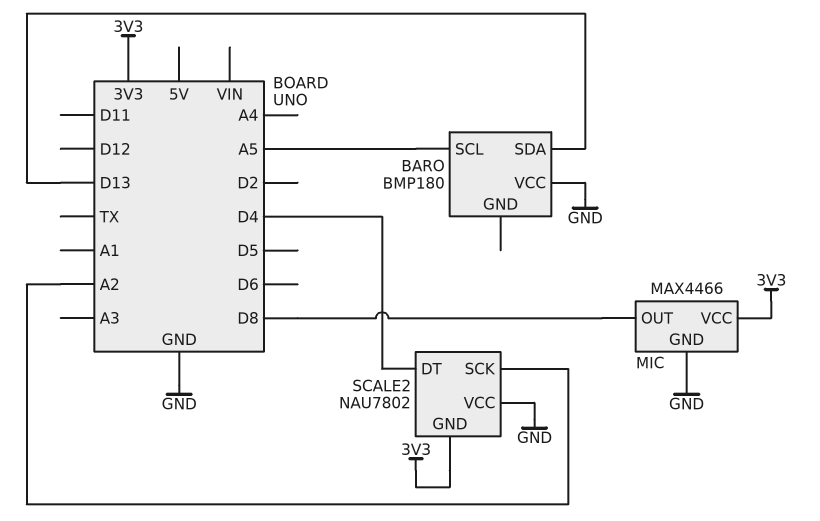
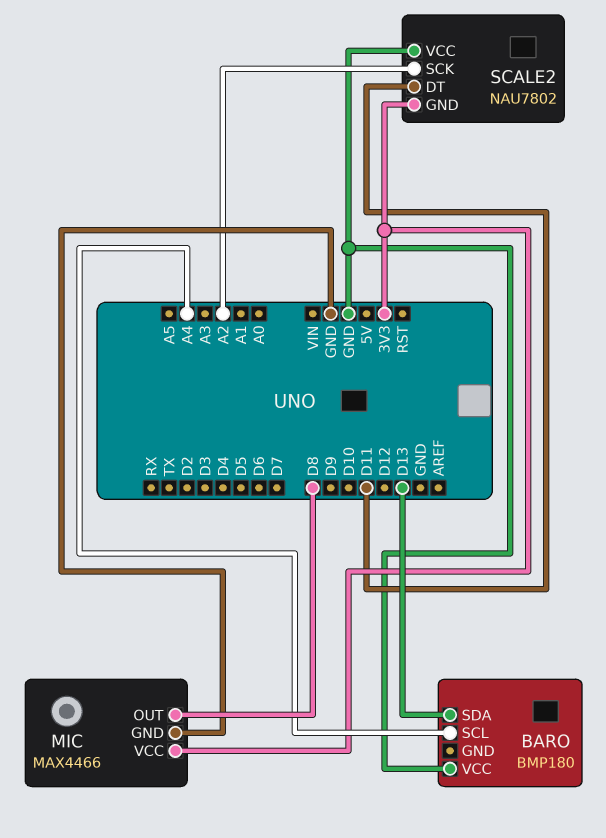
BARO pin SCL: A5 -> A4
SCALE2 pin DT: D4 -> D11

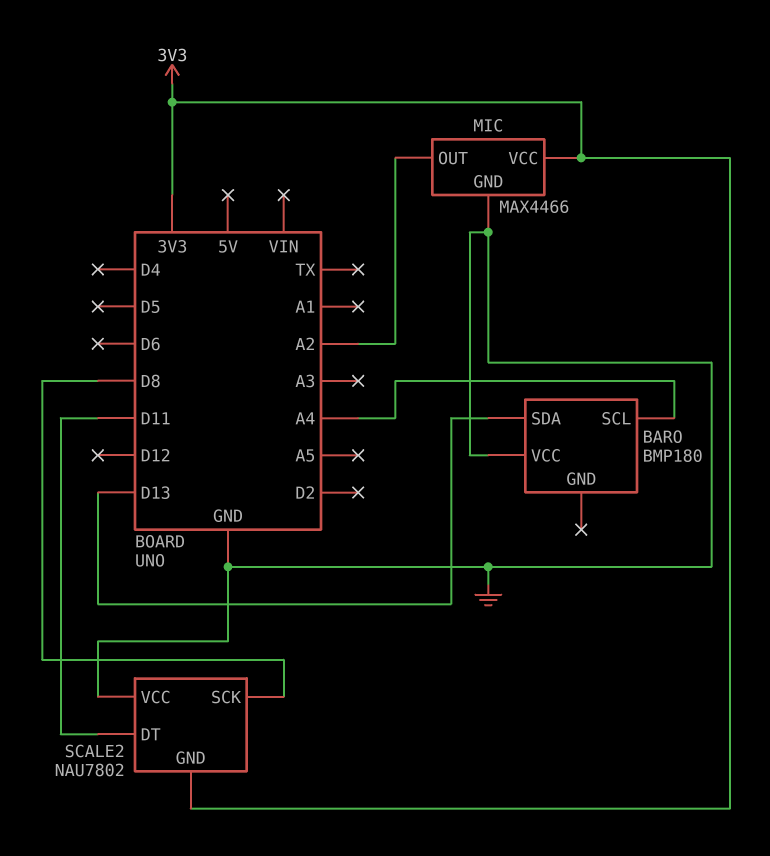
MIC pin OUT: D8 -> A2
SCALE2 pin SCK: A2 -> D8

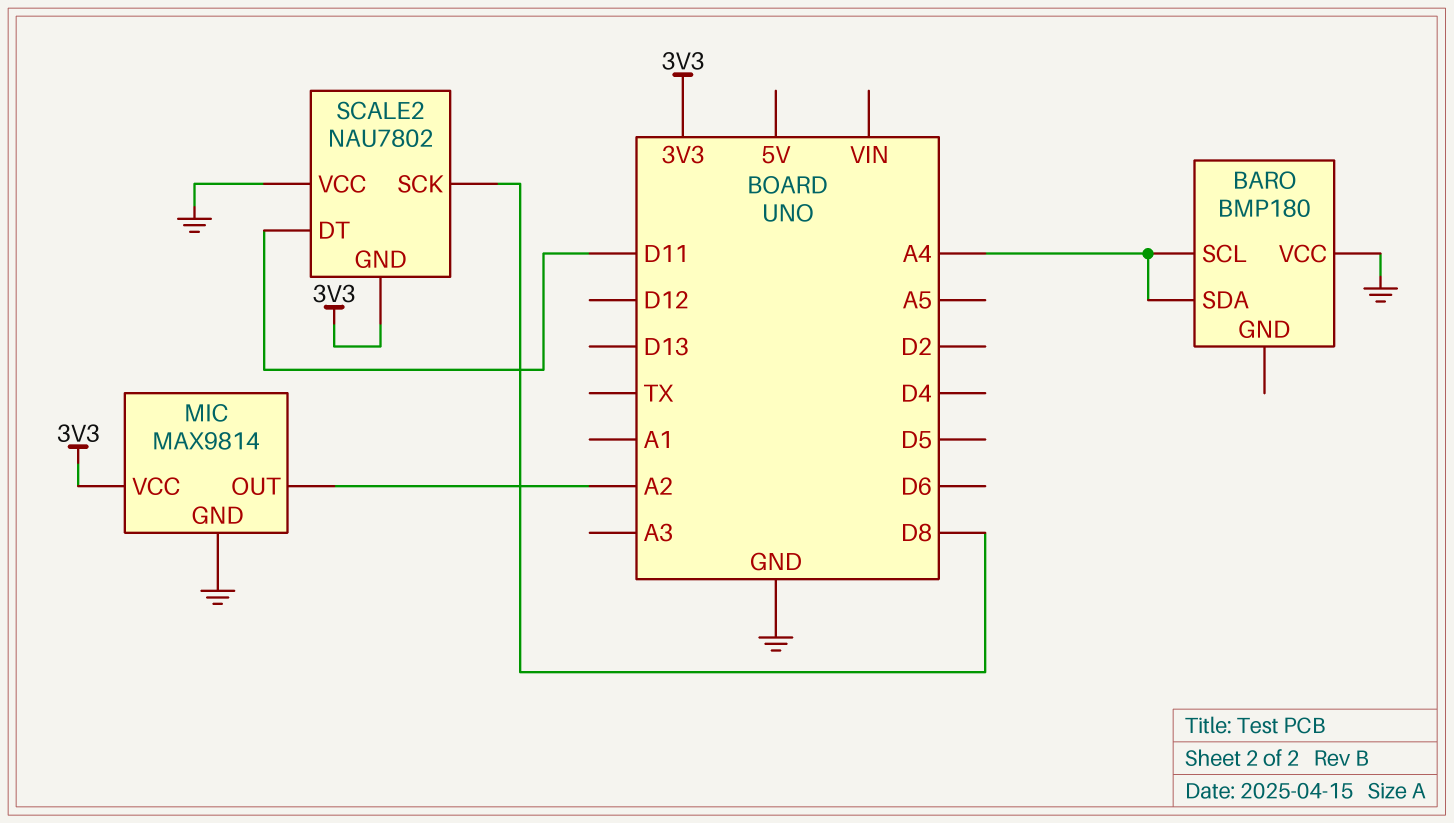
BARO pin SDA: D13 -> A4
MIC: MAX4466 -> MAX9814

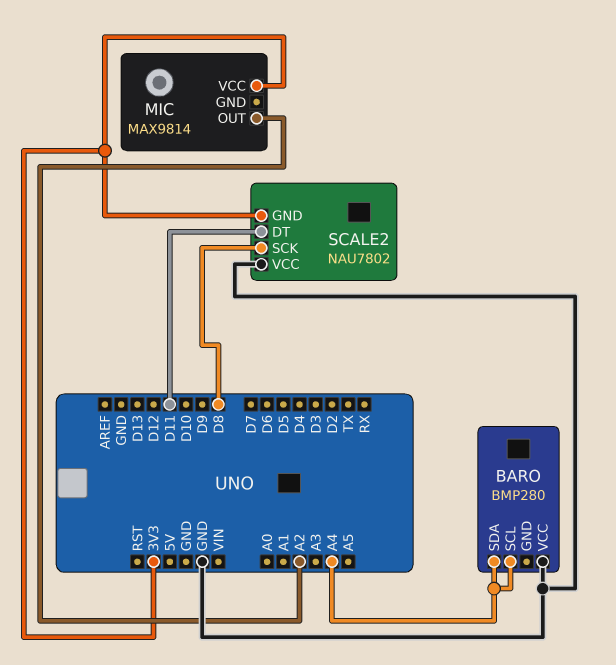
BARO: BMP180 -> BMP280
MIC pin GND: GND -> none

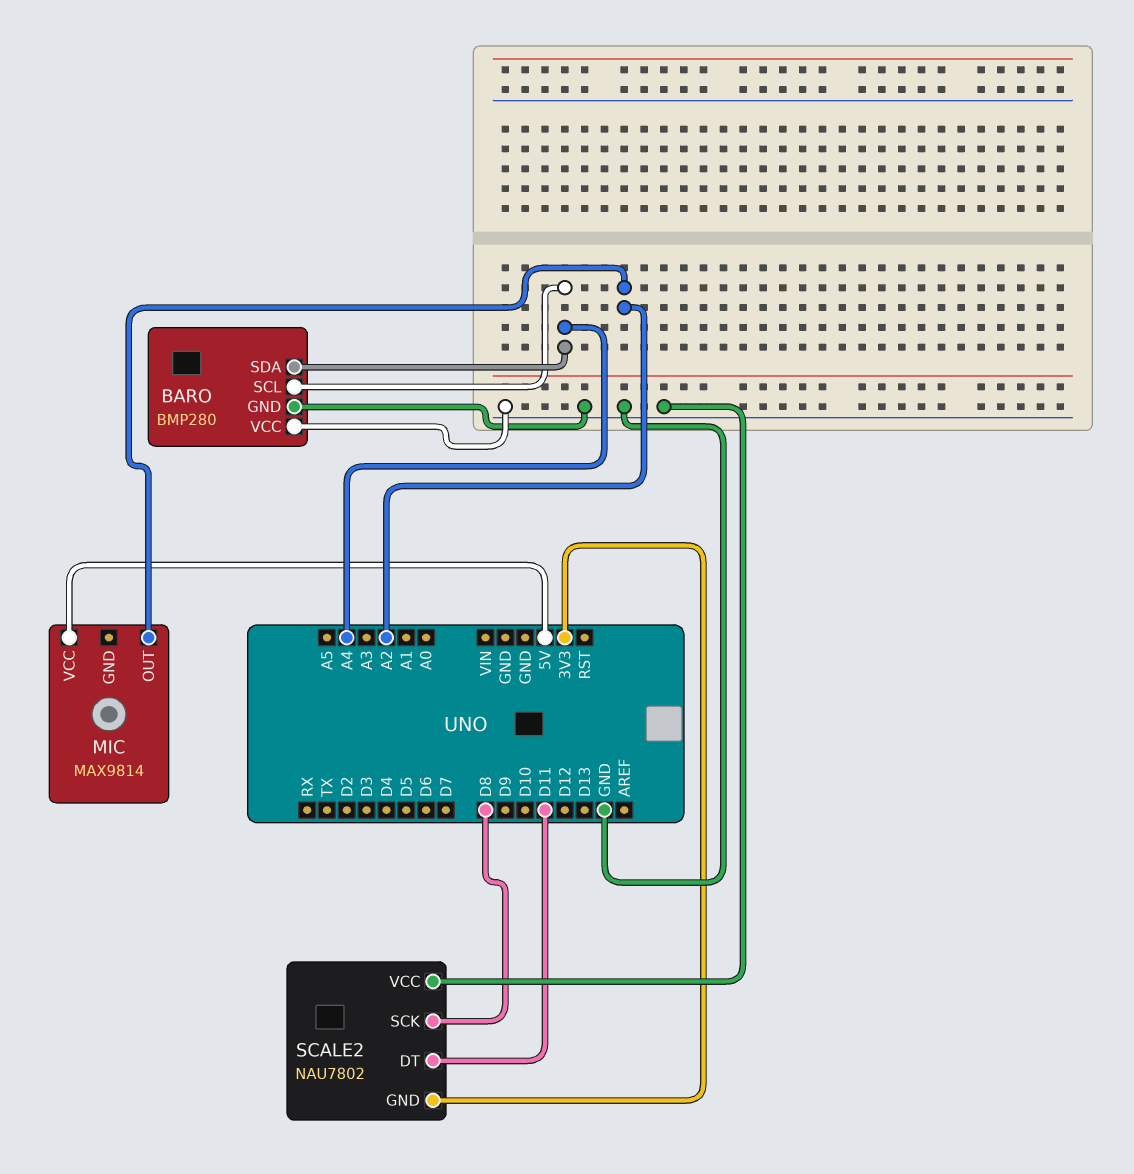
BARO pin GND: none -> GND
MIC pin VCC: 3V3 -> 5V

